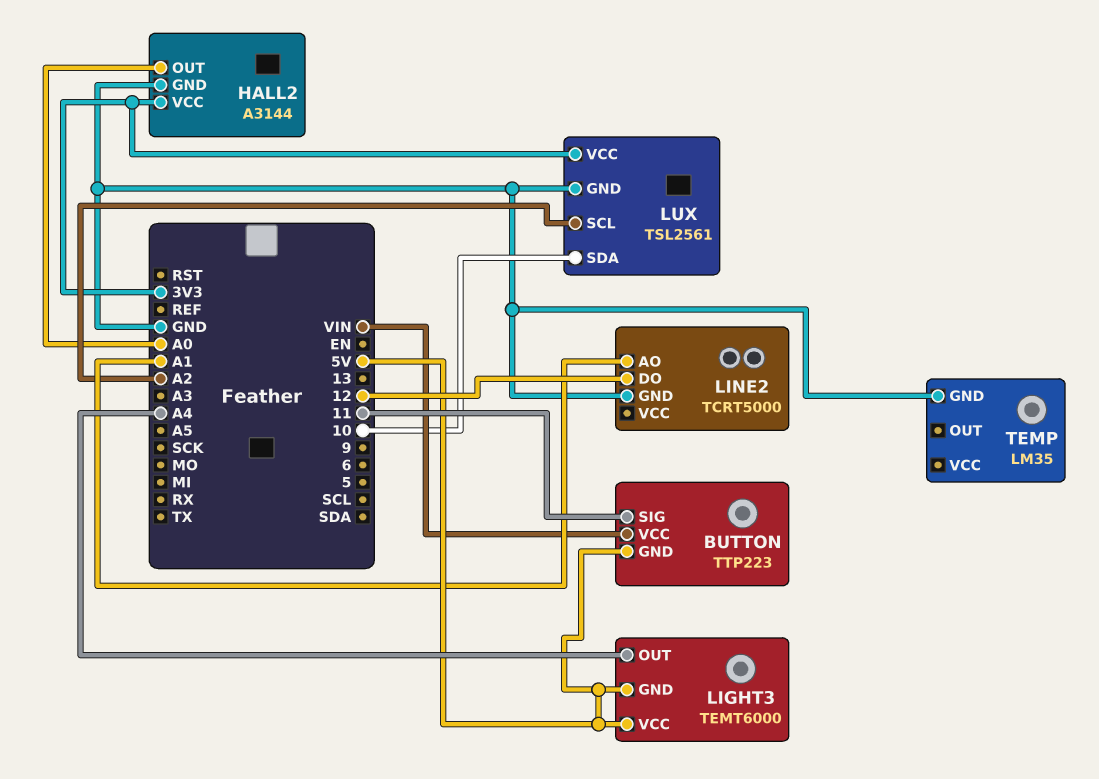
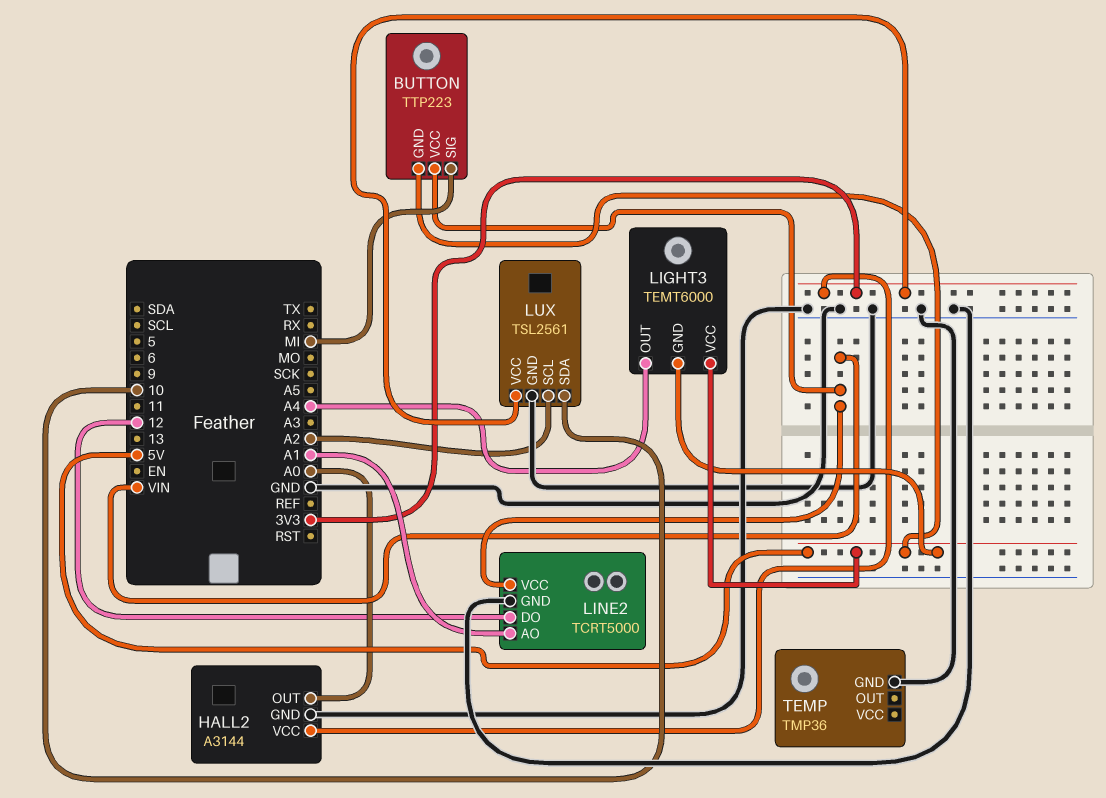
BUTTON pin SIG: 11 -> MI
LINE2 pin VCC: none -> VIN
TEMP: LM35 -> TMP36

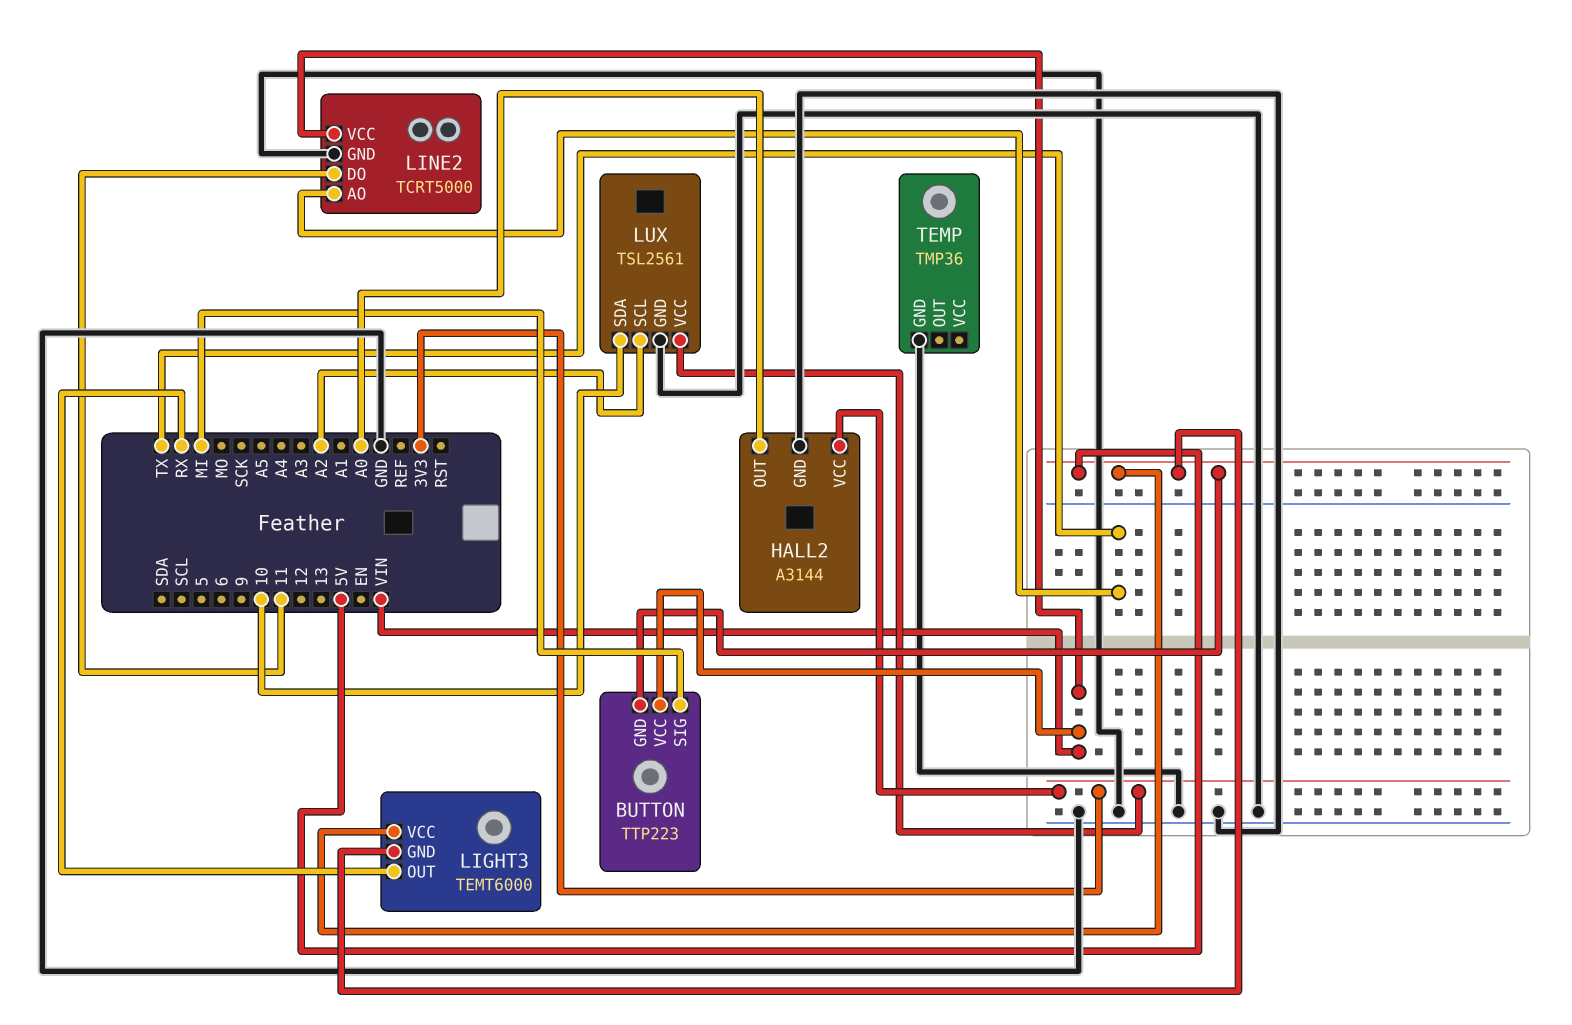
LIGHT3 pin OUT: A4 -> RX
LINE2 pin AO: A1 -> TX
LINE2 pin DO: 12 -> 11

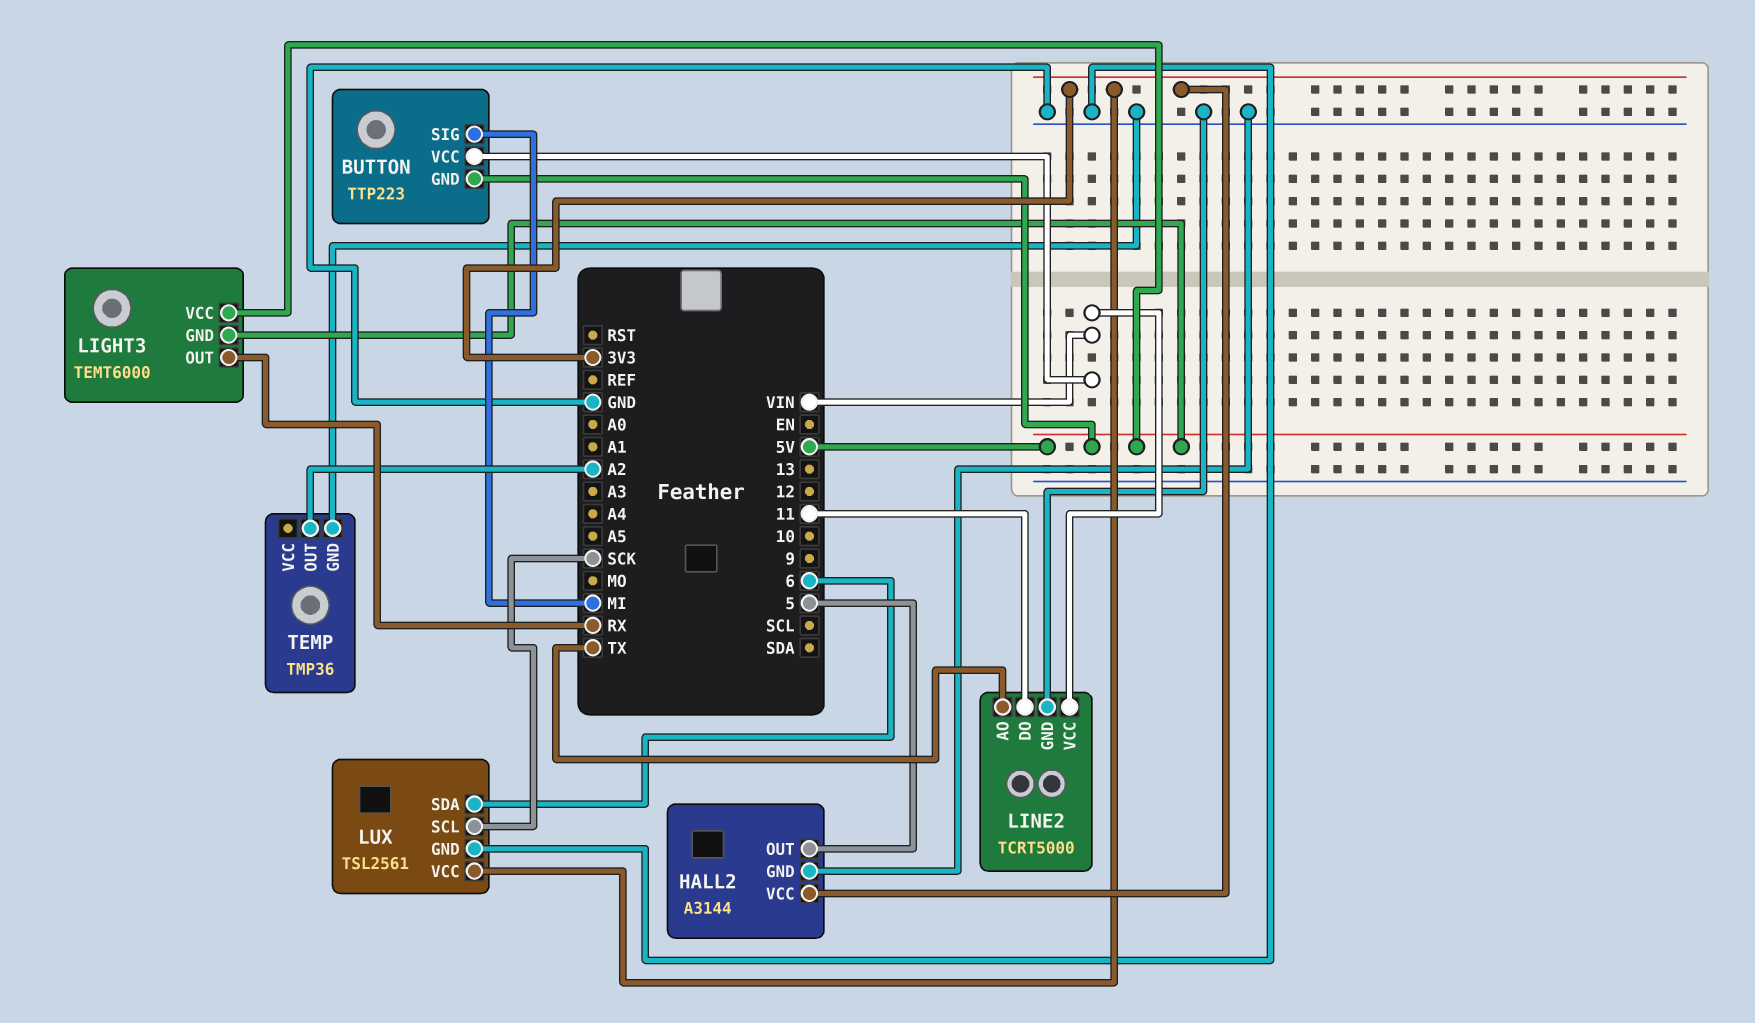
HALL2 pin OUT: A0 -> 5
LUX pin SCL: A2 -> SCK
LUX pin SDA: 10 -> 6
TEMP pin OUT: none -> A2

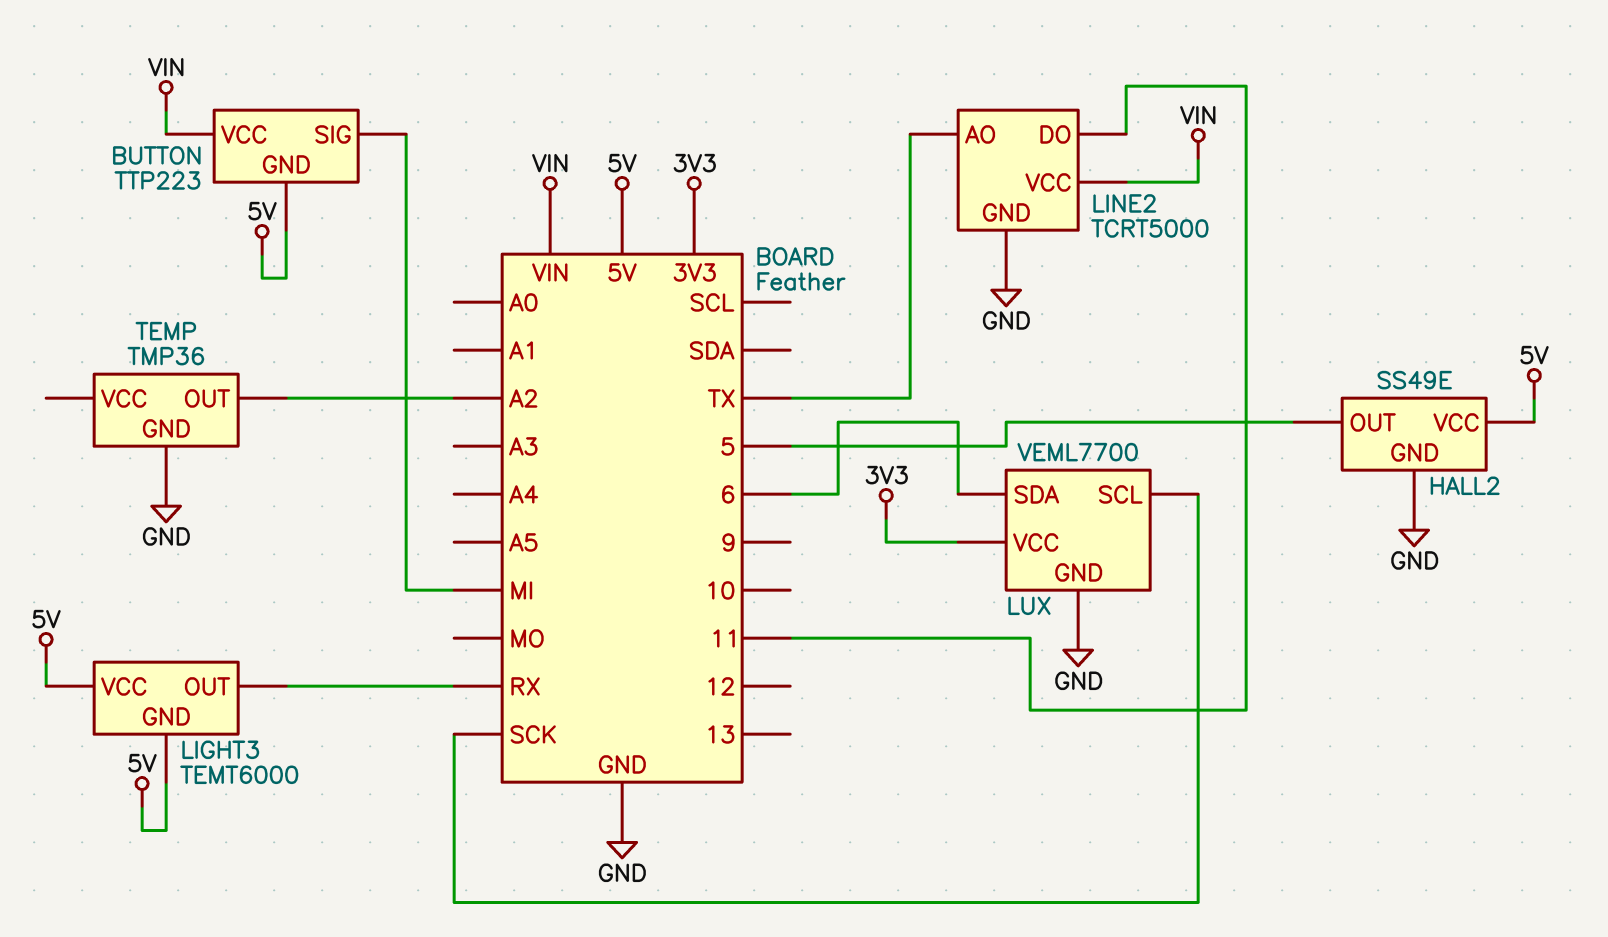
HALL2: A3144 -> SS49E
HALL2 pin VCC: 3V3 -> 5V
LUX: TSL2561 -> VEML7700

